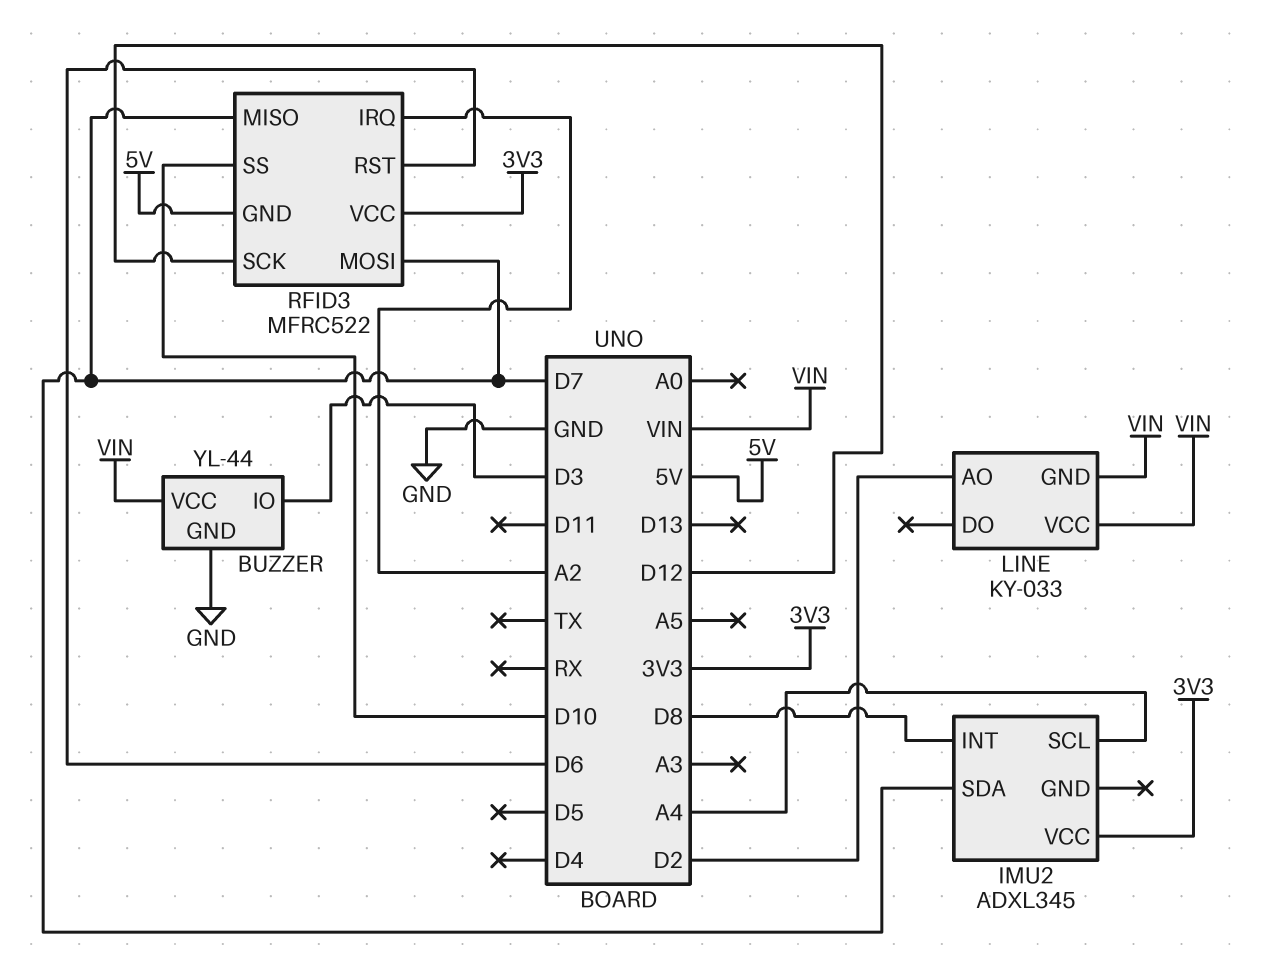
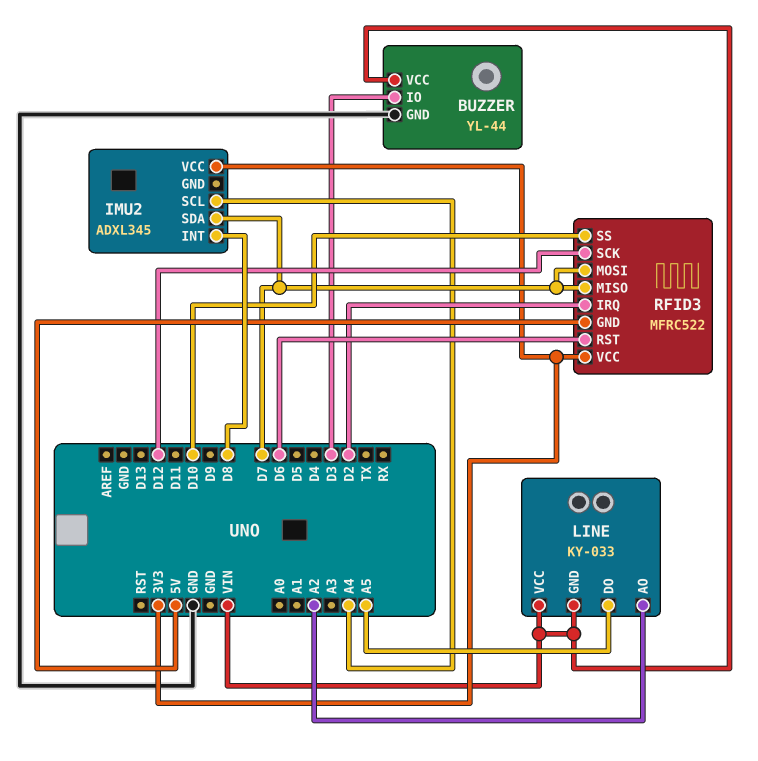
LINE pin AO: D2 -> A2
LINE pin DO: none -> A5
RFID3 pin IRQ: A2 -> D2

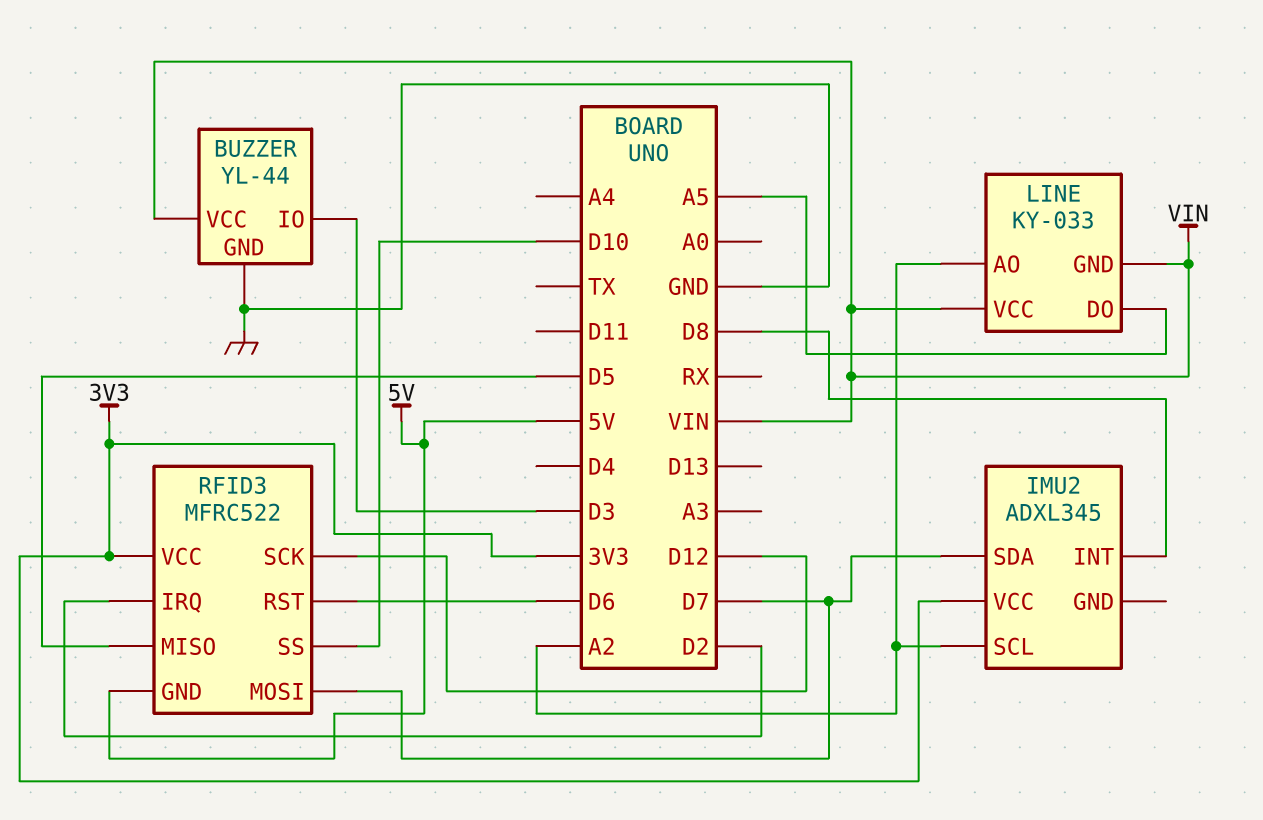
IMU2 pin SCL: A4 -> A2
RFID3 pin MISO: D7 -> D5

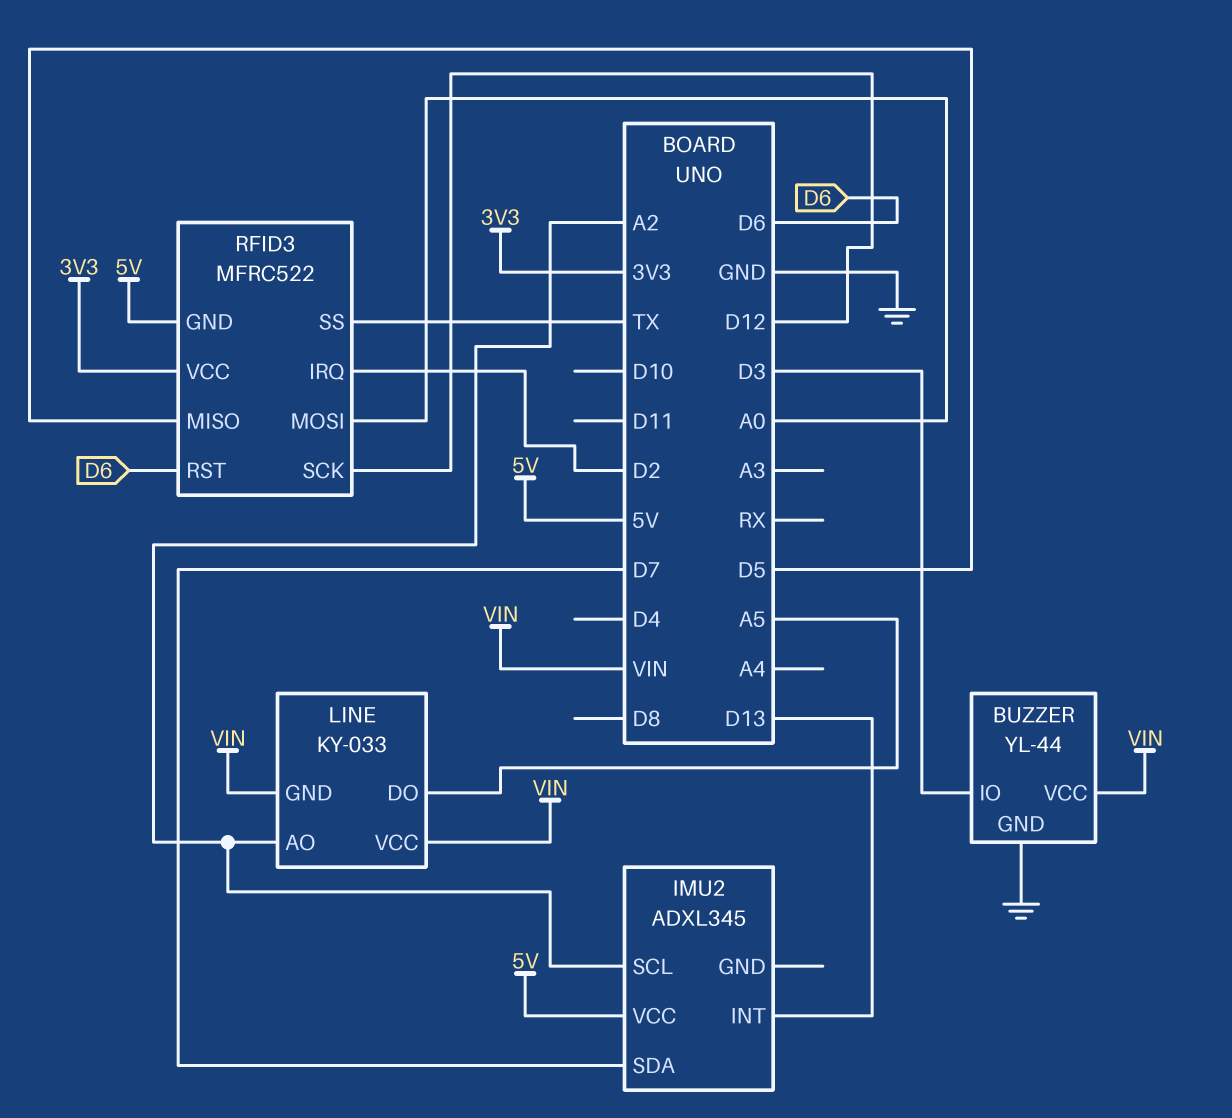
IMU2 pin INT: D8 -> D13
IMU2 pin VCC: 3V3 -> 5V
RFID3 pin MOSI: D7 -> A0
RFID3 pin SS: D10 -> TX

